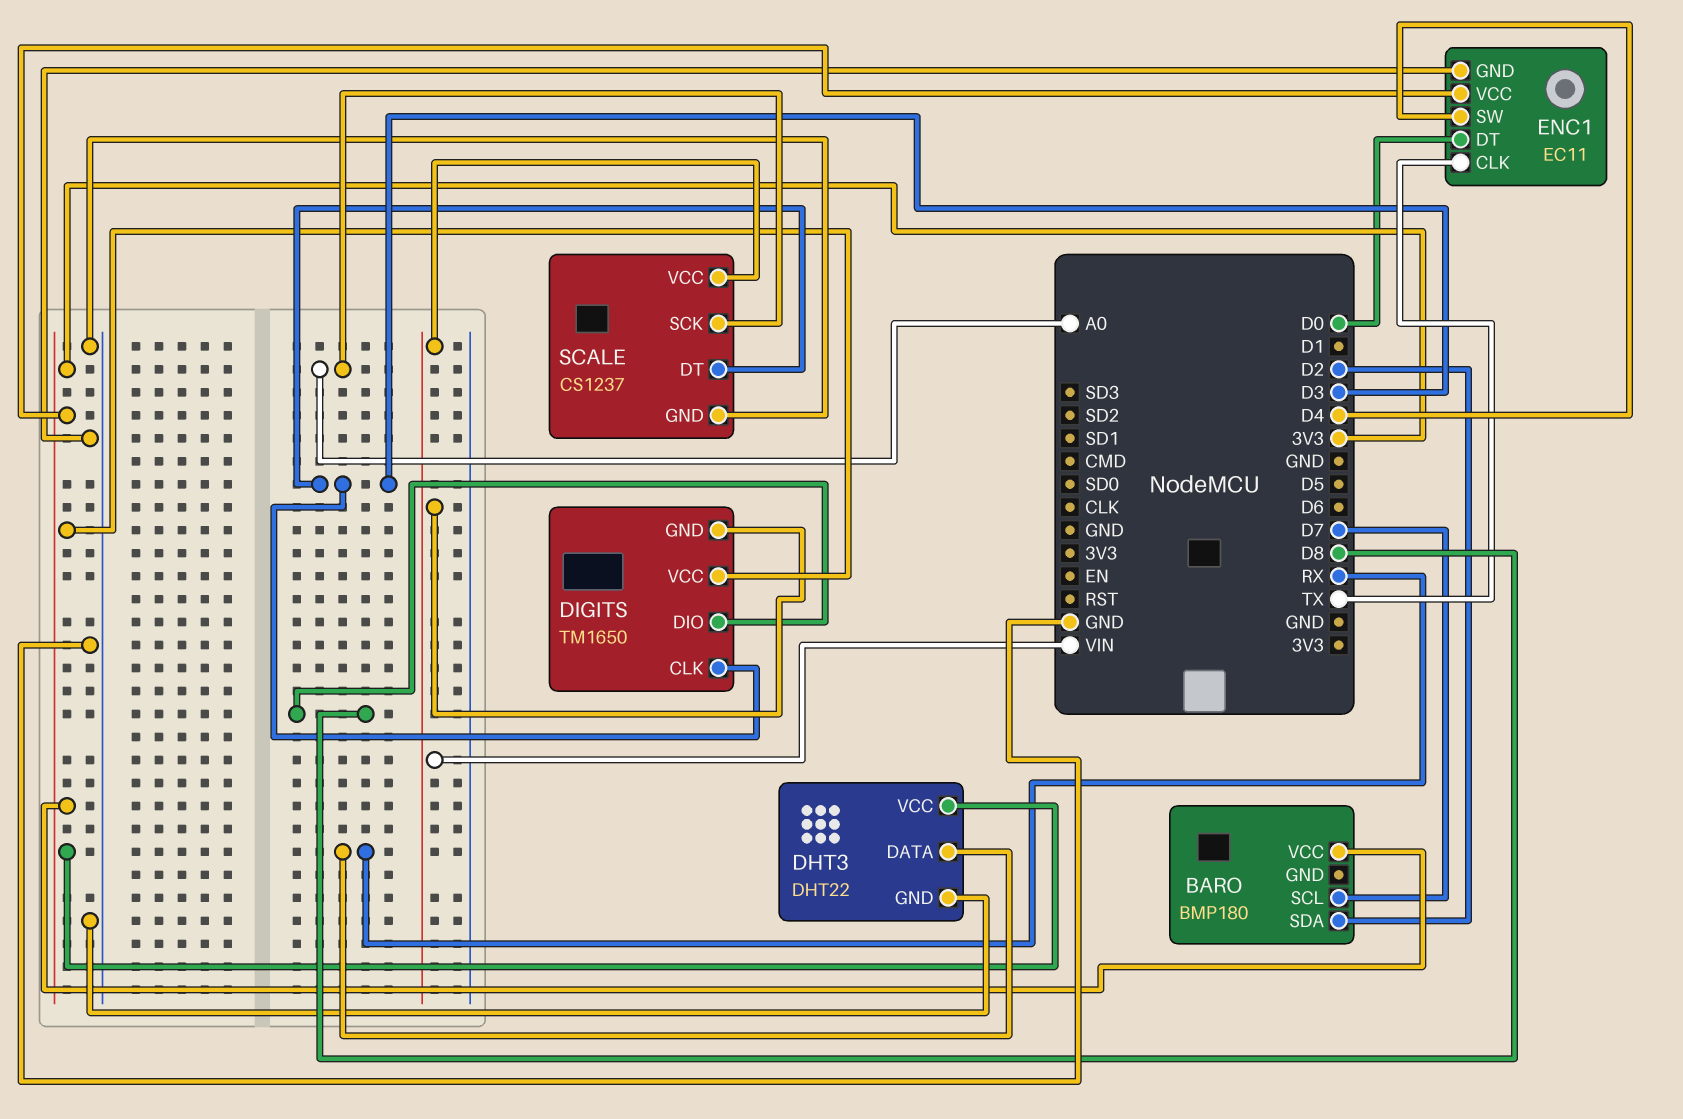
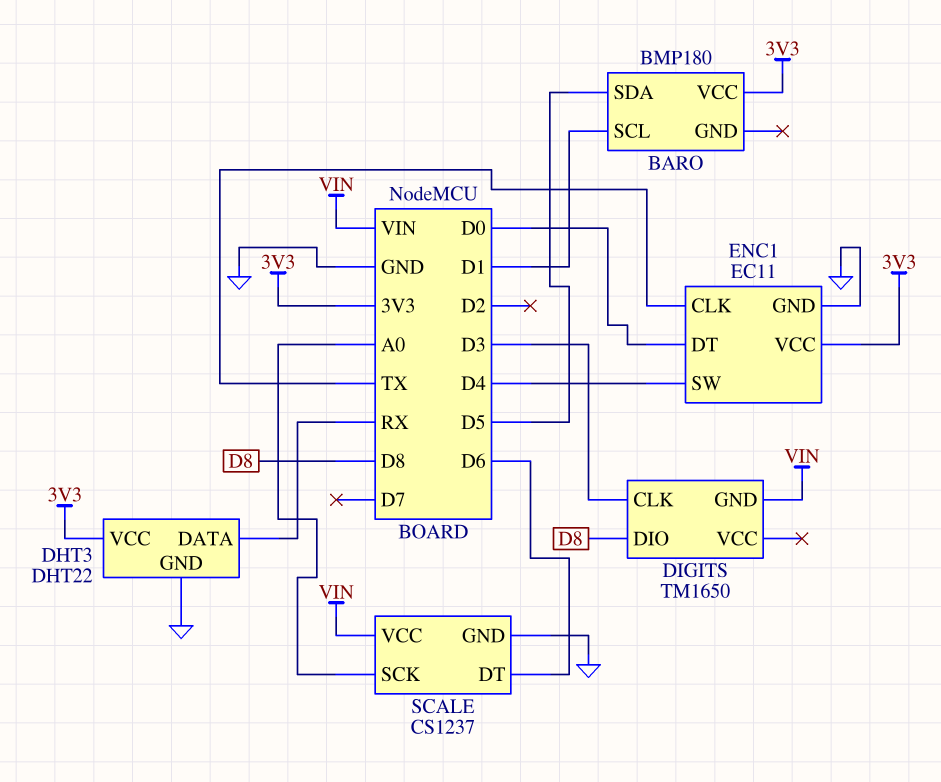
BARO pin SCL: D7 -> D1
BARO pin SDA: D2 -> D5
DIGITS pin VCC: 3V3 -> none
SCALE pin DT: D3 -> D6

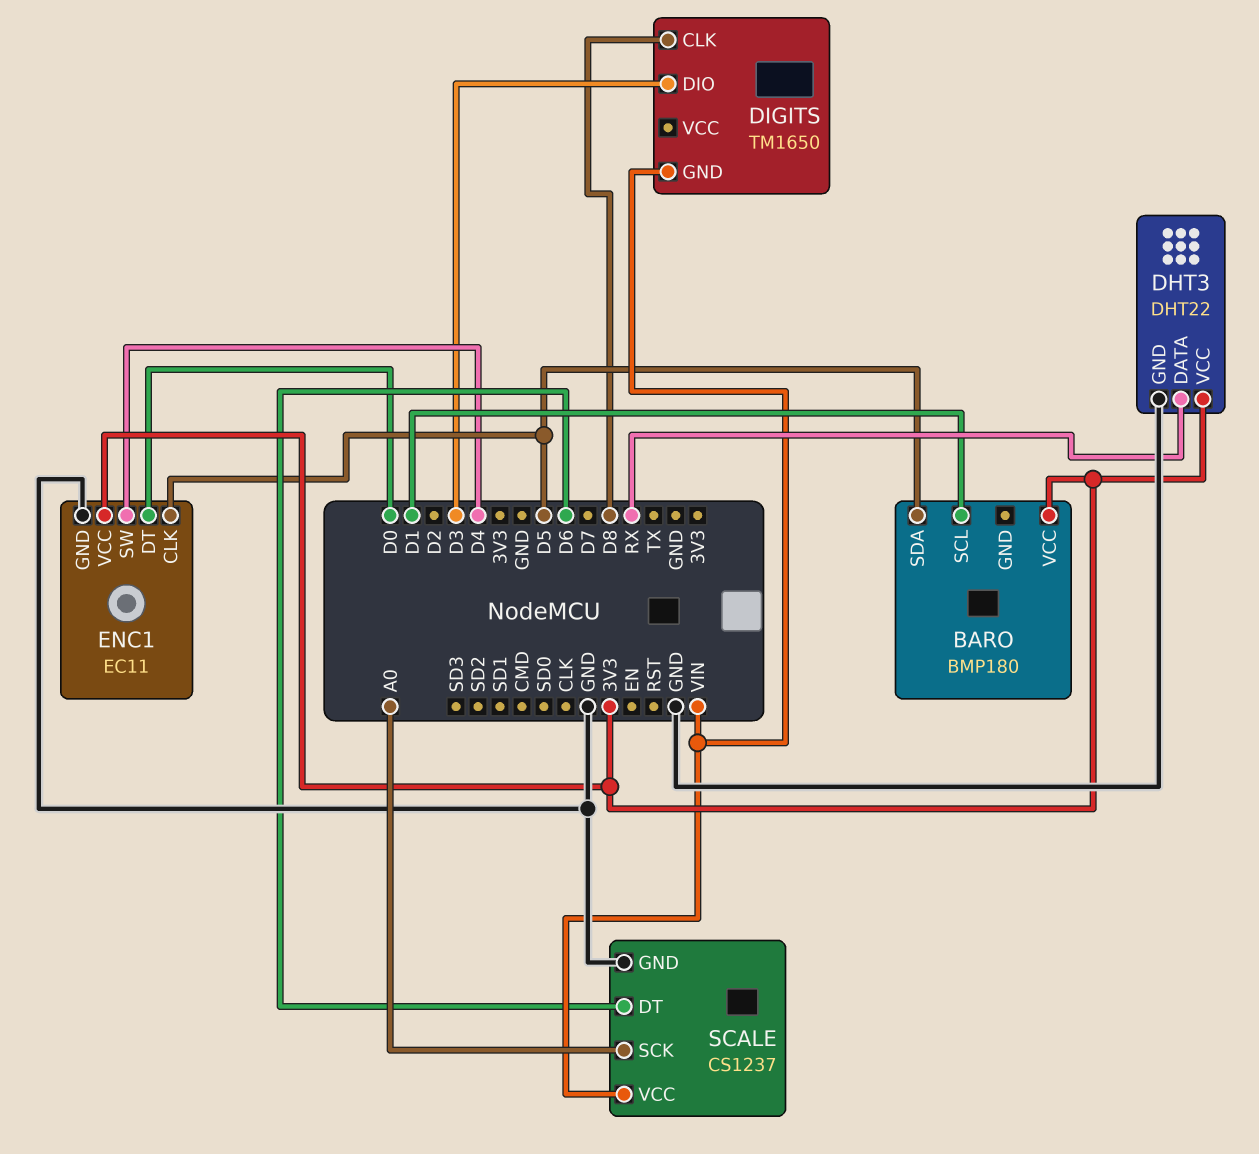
DIGITS pin CLK: D3 -> D8
DIGITS pin DIO: D8 -> D3
ENC1 pin CLK: TX -> D5

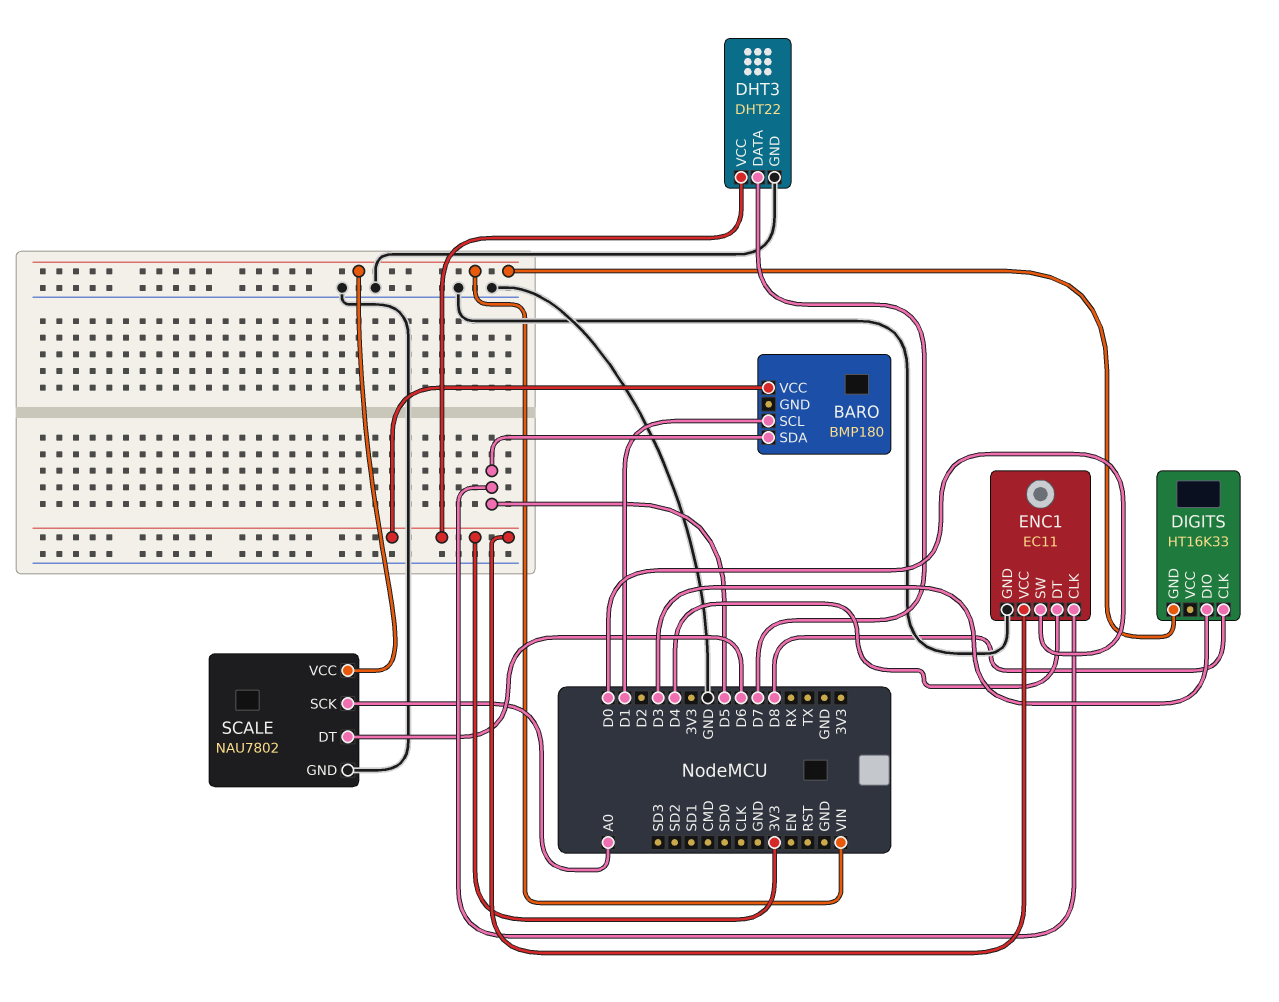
DHT3 pin DATA: RX -> D7
DIGITS: TM1650 -> HT16K33
ENC1 pin DT: D0 -> D4
ENC1 pin SW: D4 -> D0
SCALE: CS1237 -> NAU7802

